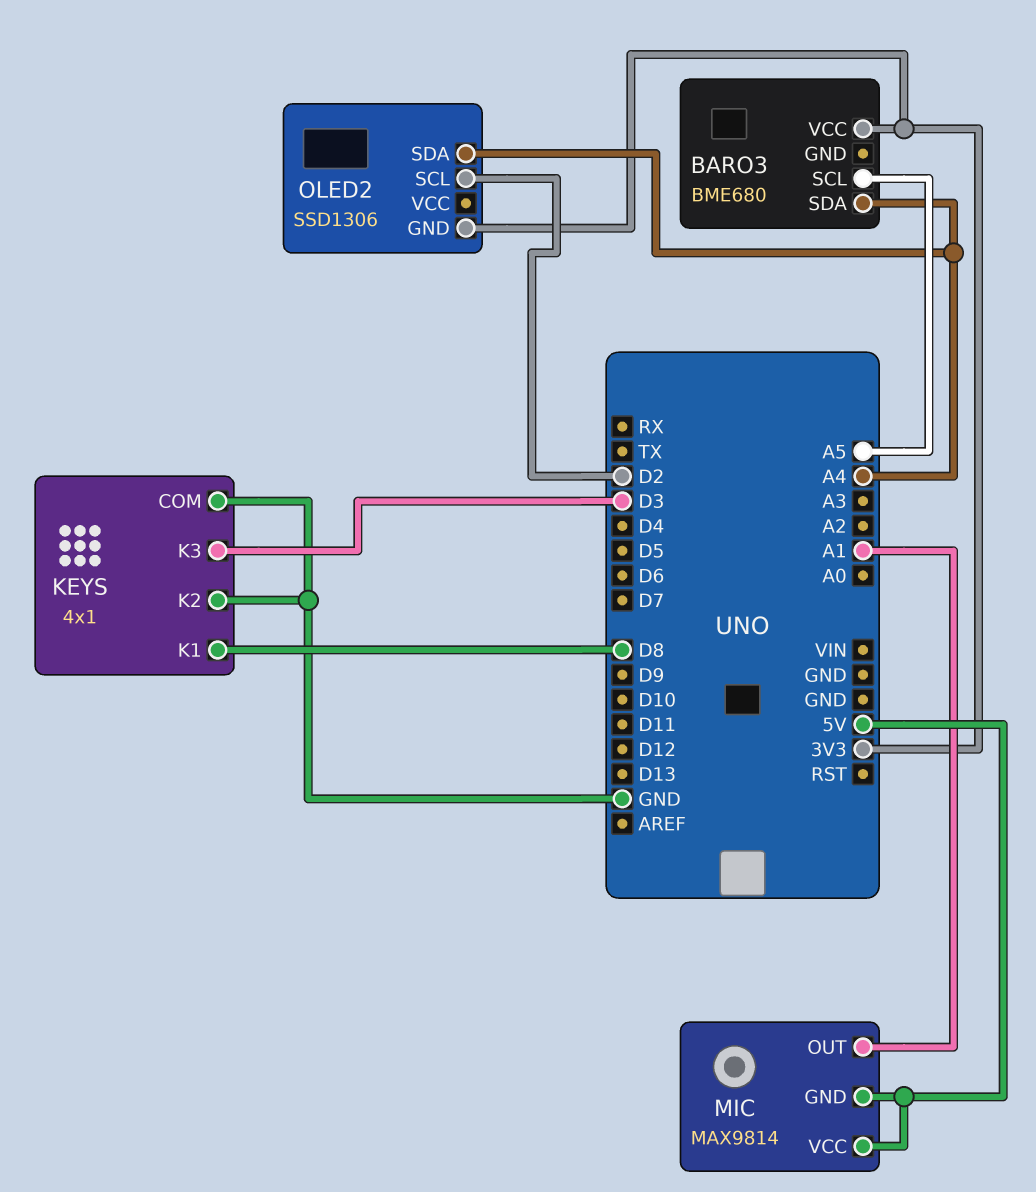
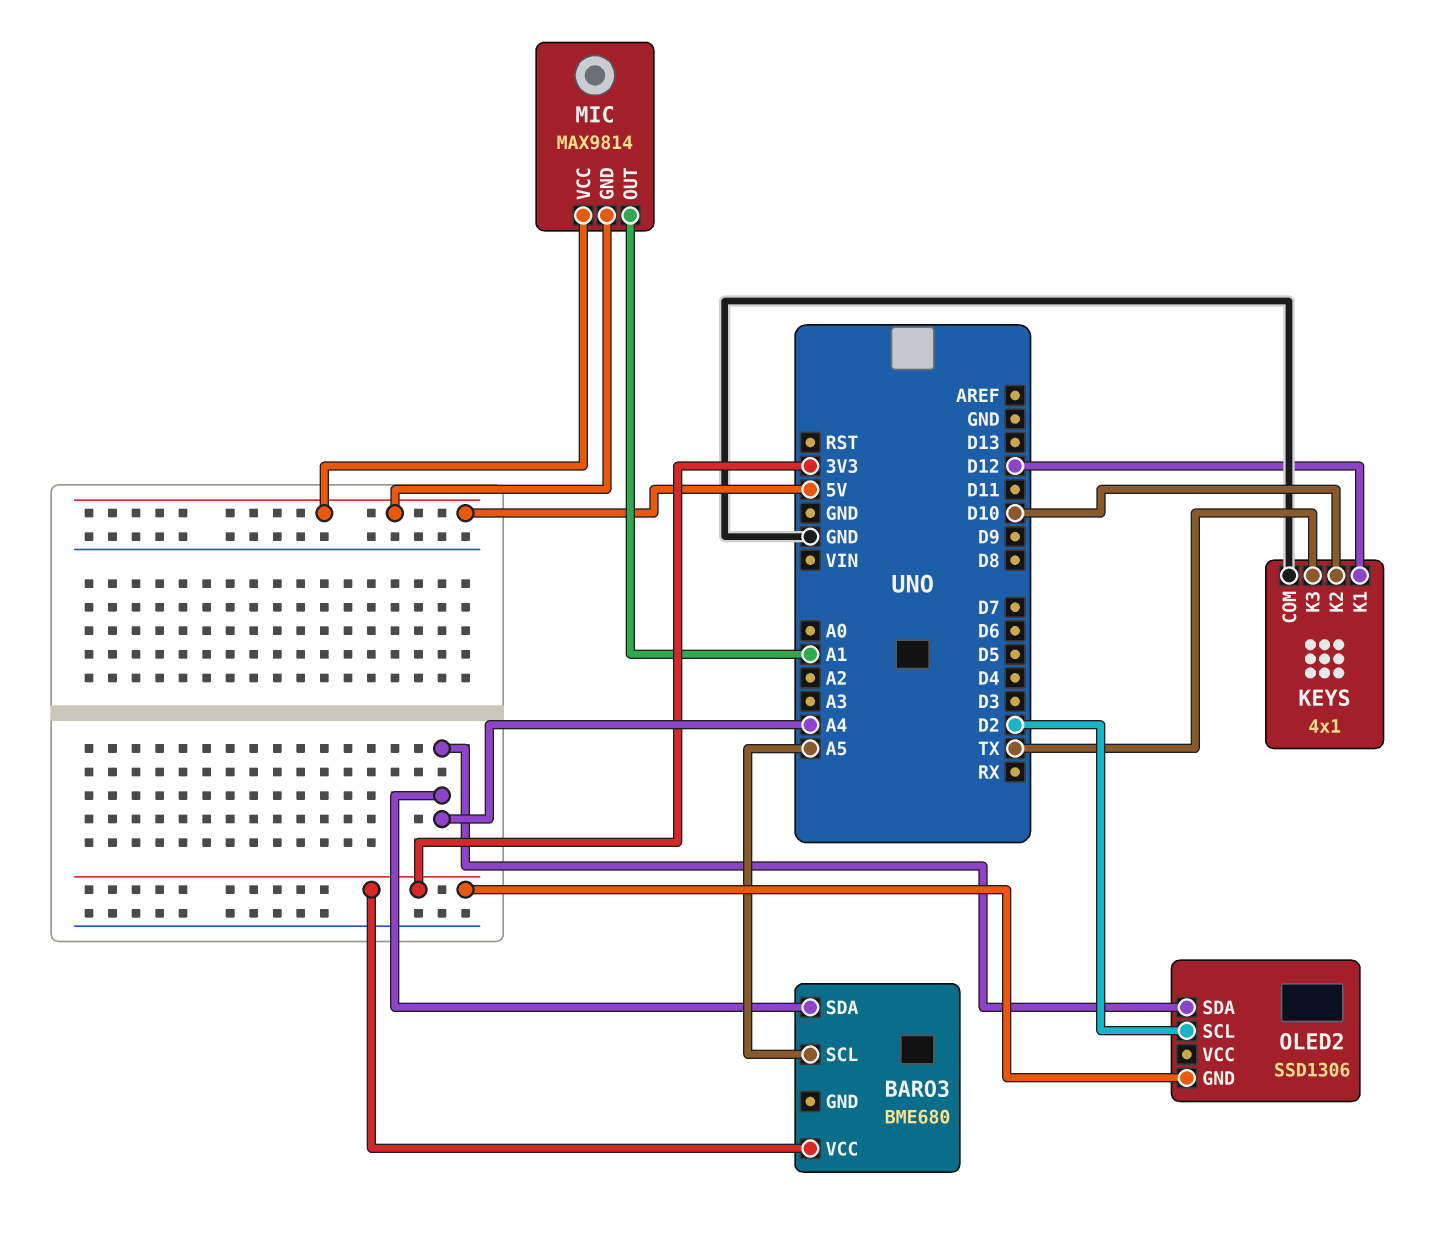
KEYS pin K1: D8 -> D12
KEYS pin K2: GND -> D10
KEYS pin K3: D3 -> TX

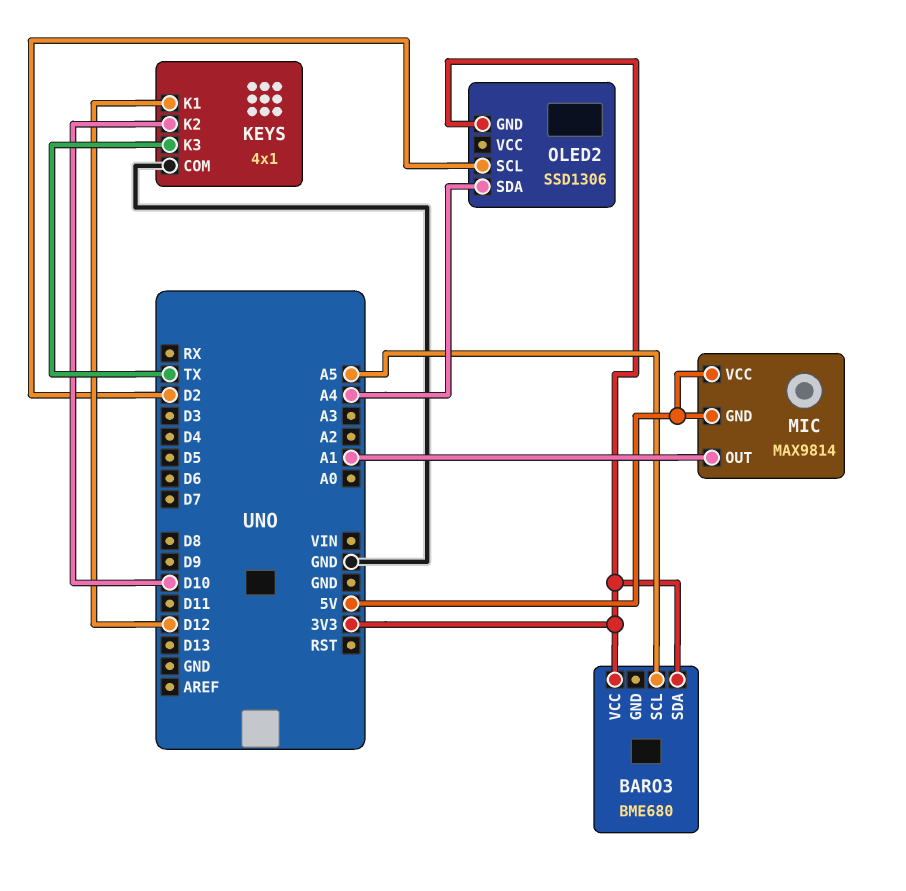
BARO3 pin SDA: A4 -> 3V3

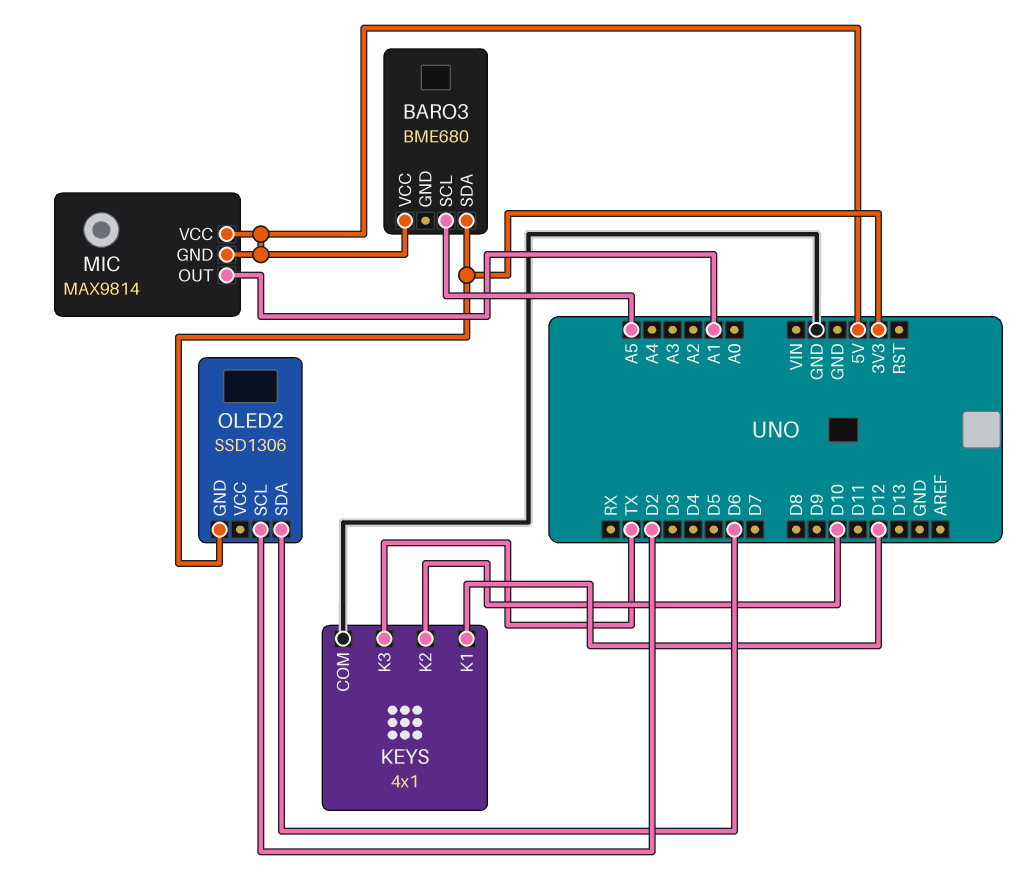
BARO3 pin VCC: 3V3 -> 5V
OLED2 pin SDA: A4 -> D6

